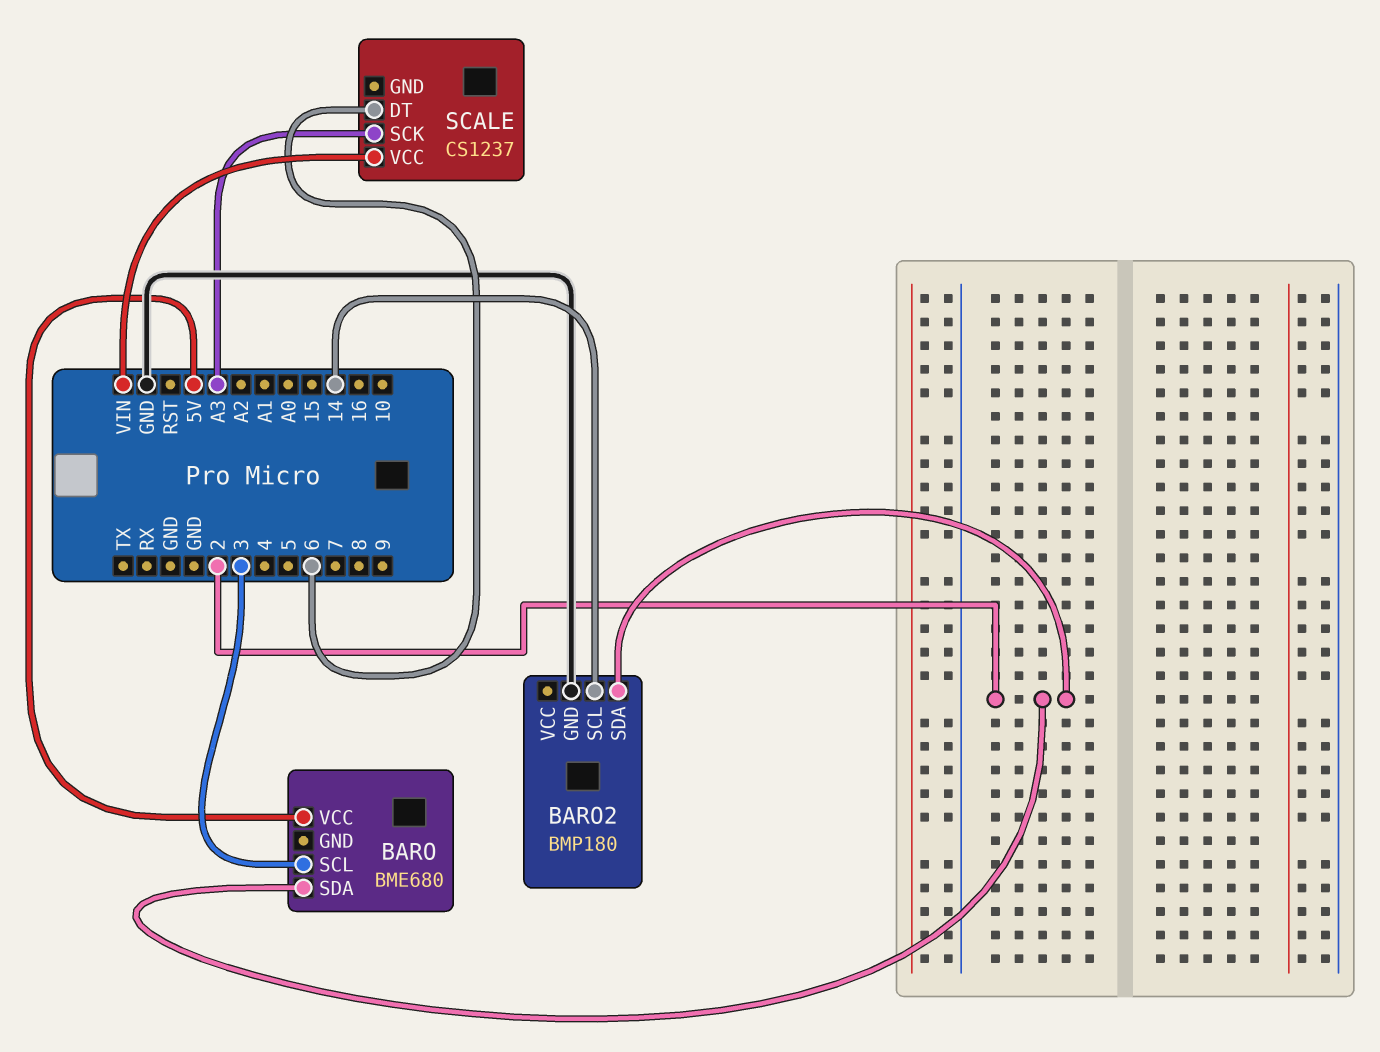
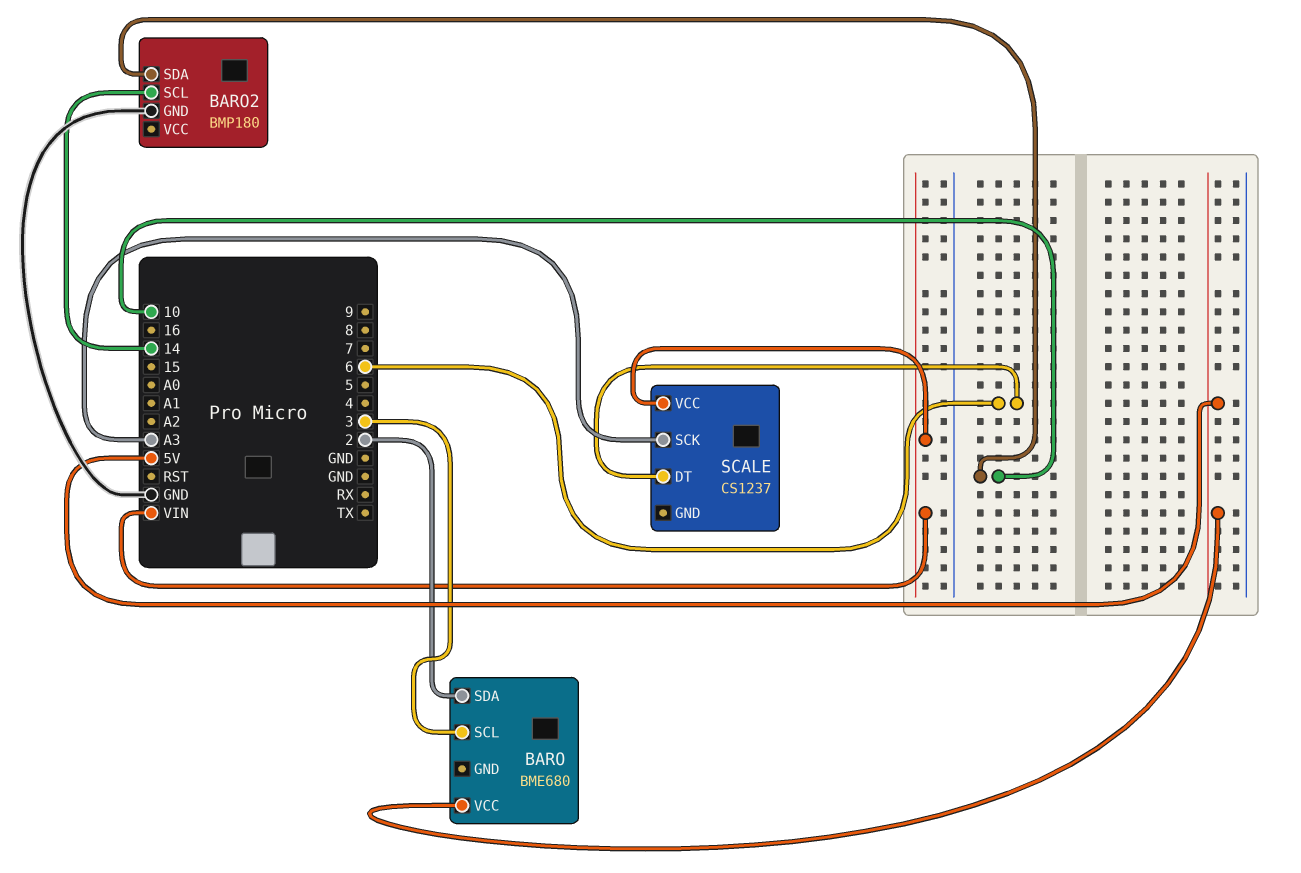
BARO2 pin SDA: 2 -> 10

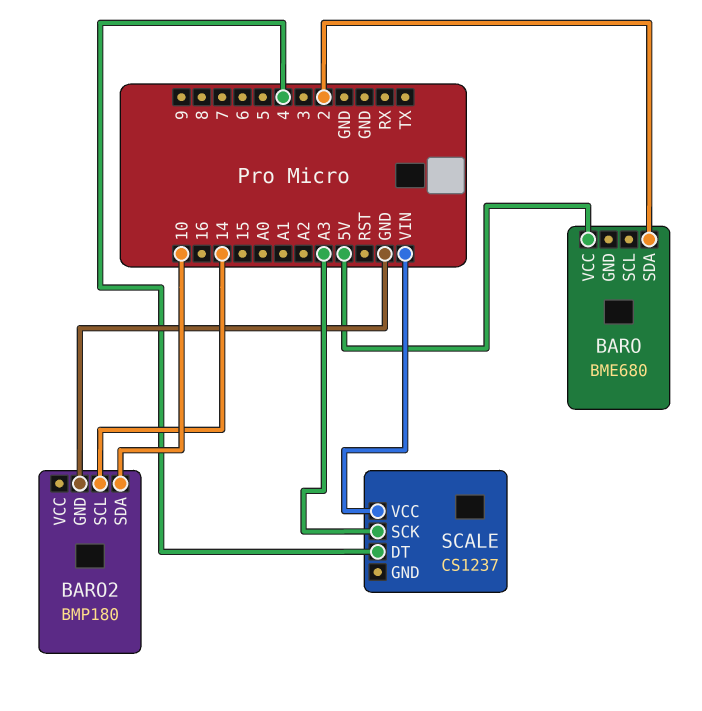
BARO pin SCL: 3 -> none
SCALE pin DT: 6 -> 4

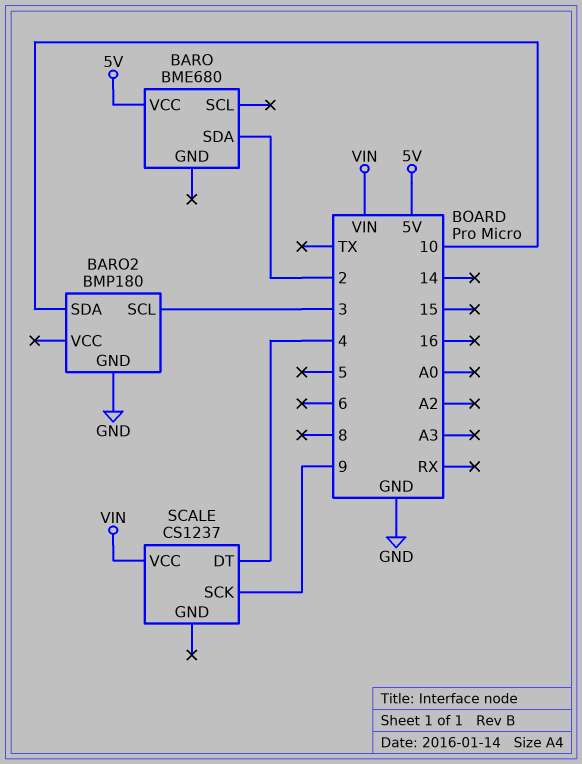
BARO2 pin SCL: 14 -> 3
SCALE pin SCK: A3 -> 9

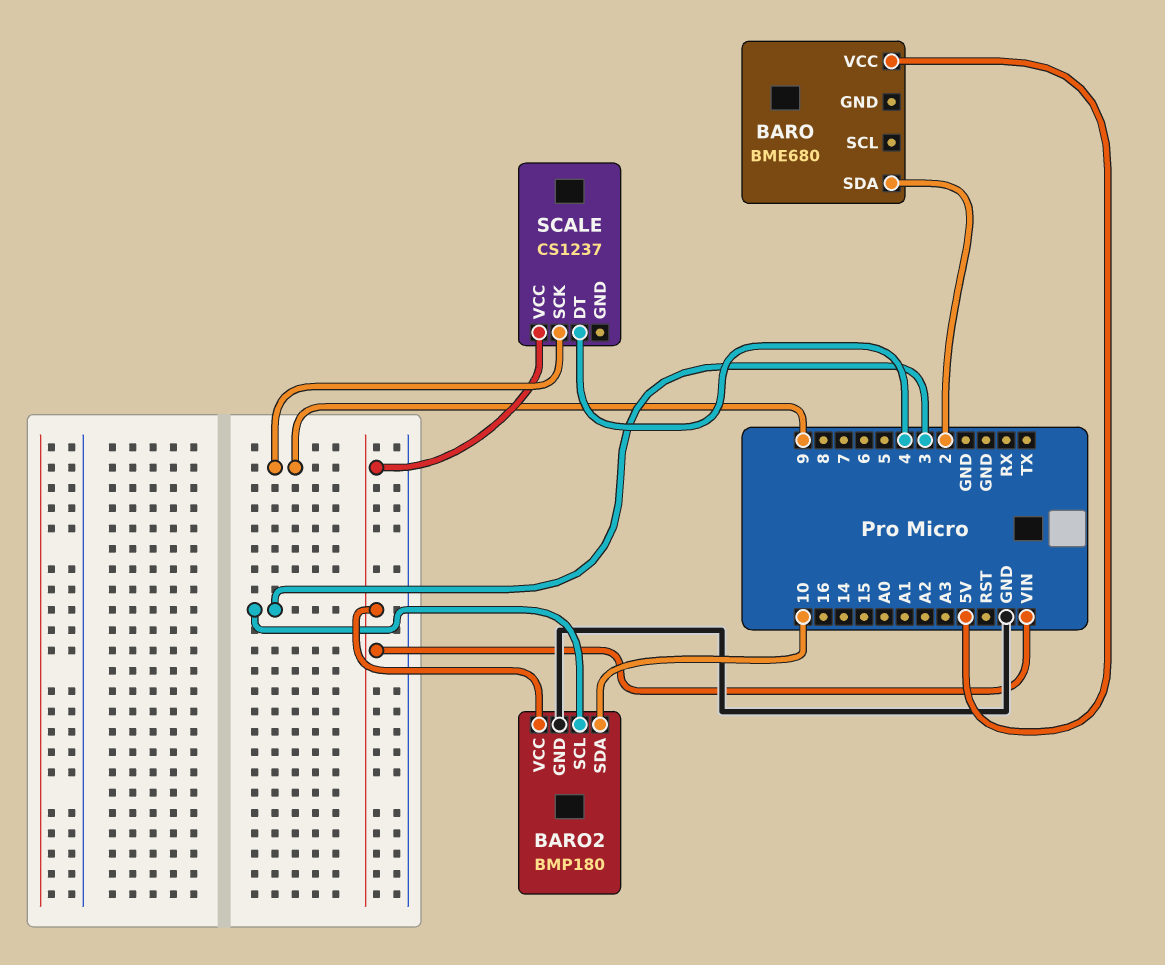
BARO2 pin VCC: none -> VIN

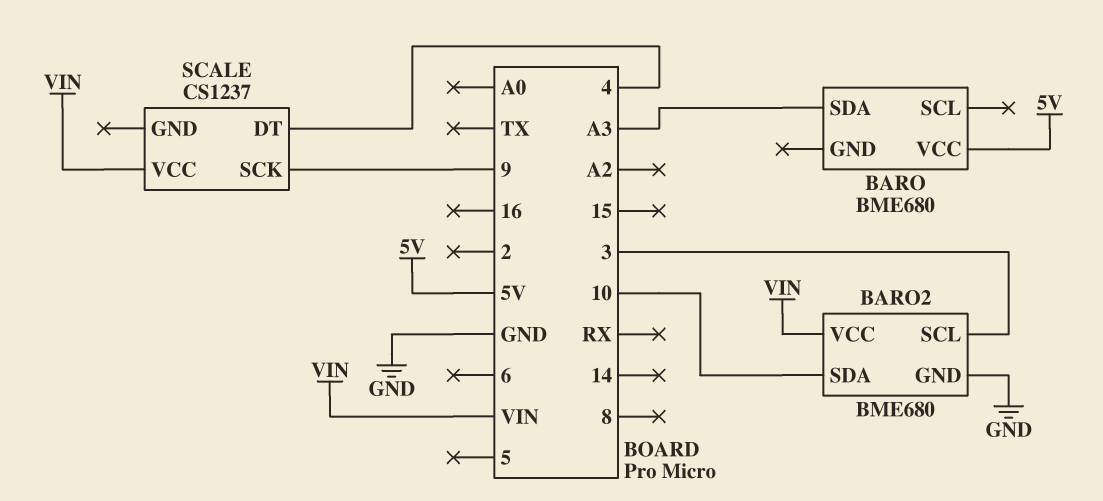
BARO pin SDA: 2 -> A3
BARO2: BMP180 -> BME680

